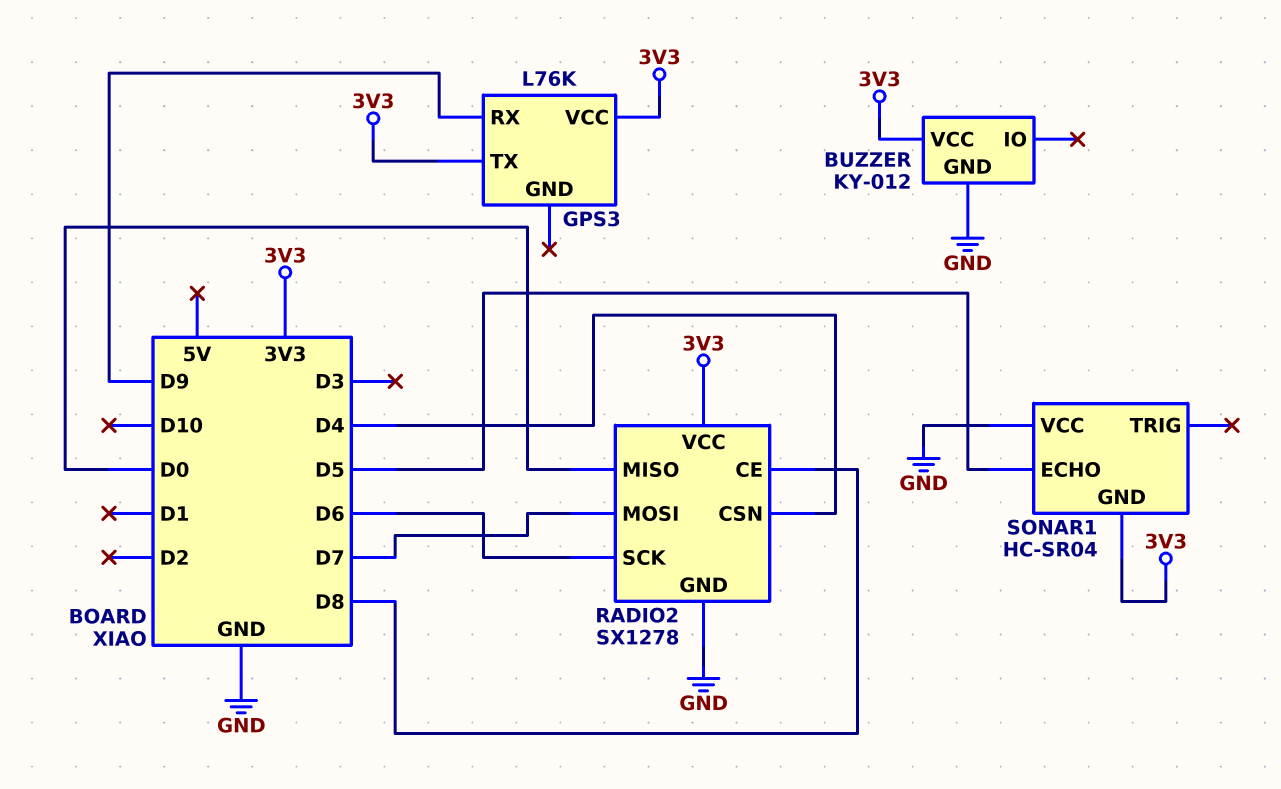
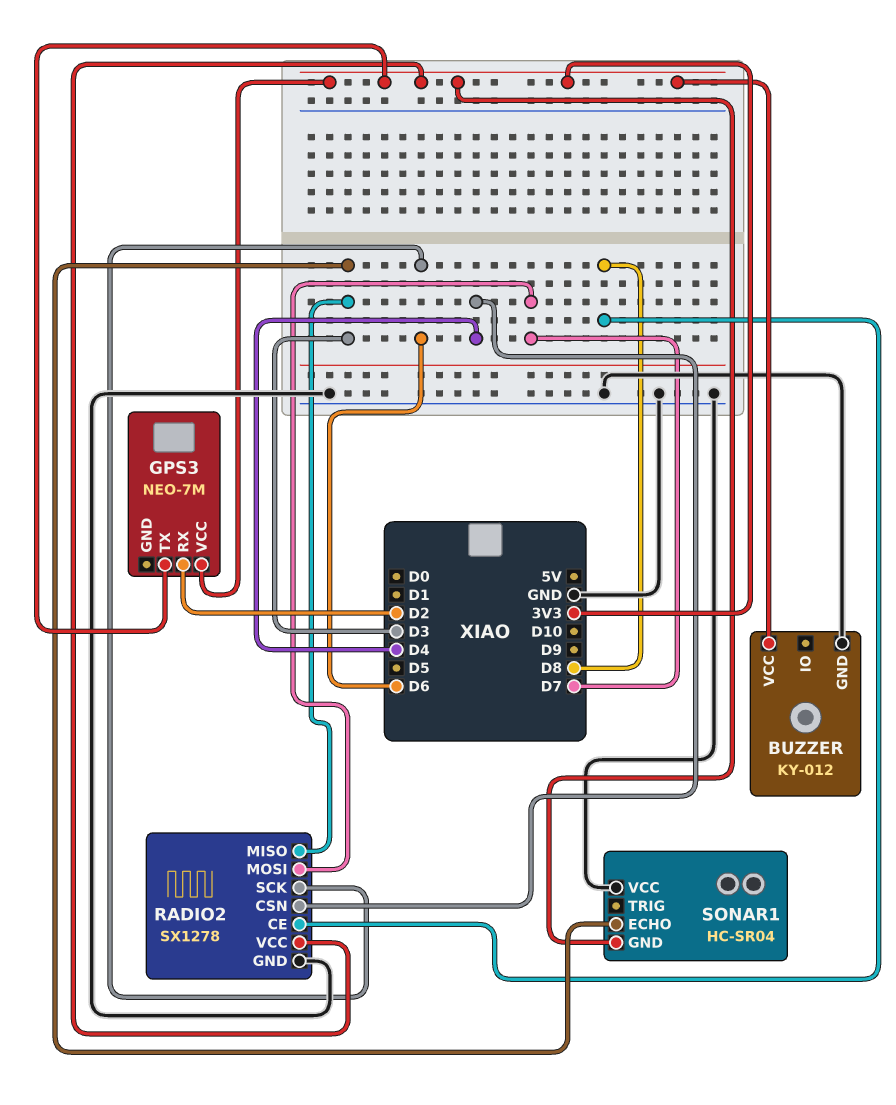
GPS3: L76K -> NEO-7M
GPS3 pin RX: D9 -> D2
RADIO2 pin MISO: D0 -> D3
SONAR1 pin ECHO: D5 -> D3

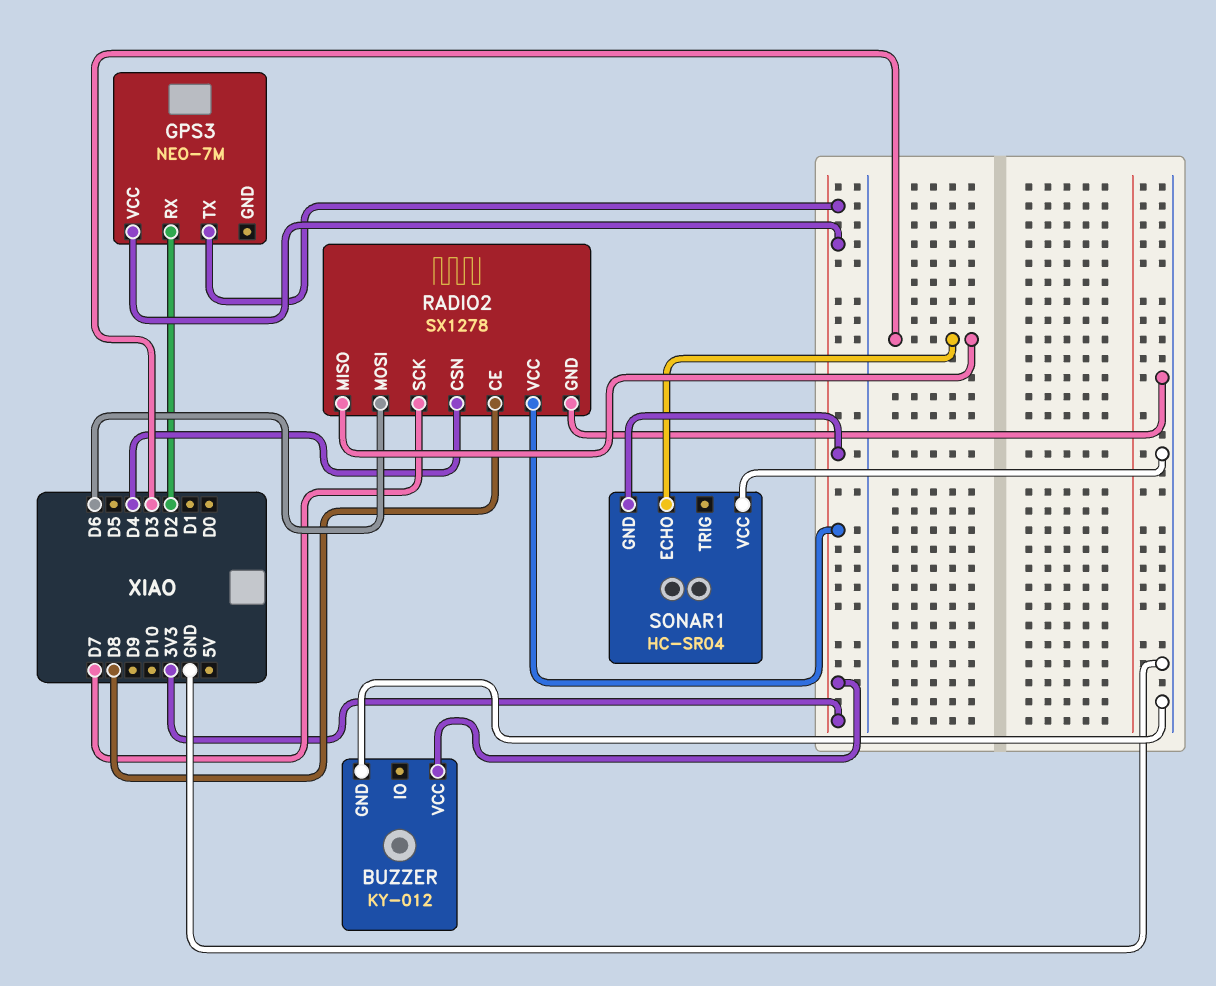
RADIO2 pin MOSI: D7 -> D6
RADIO2 pin SCK: D6 -> D7

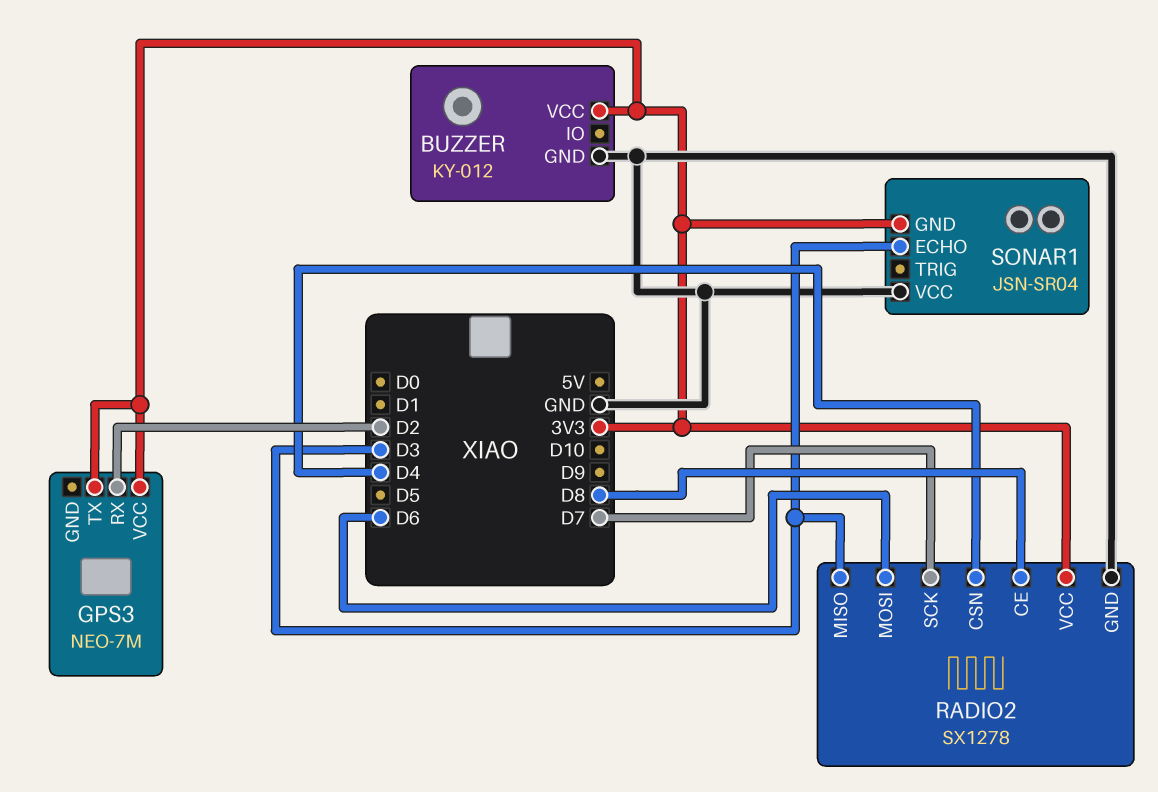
SONAR1: HC-SR04 -> JSN-SR04

